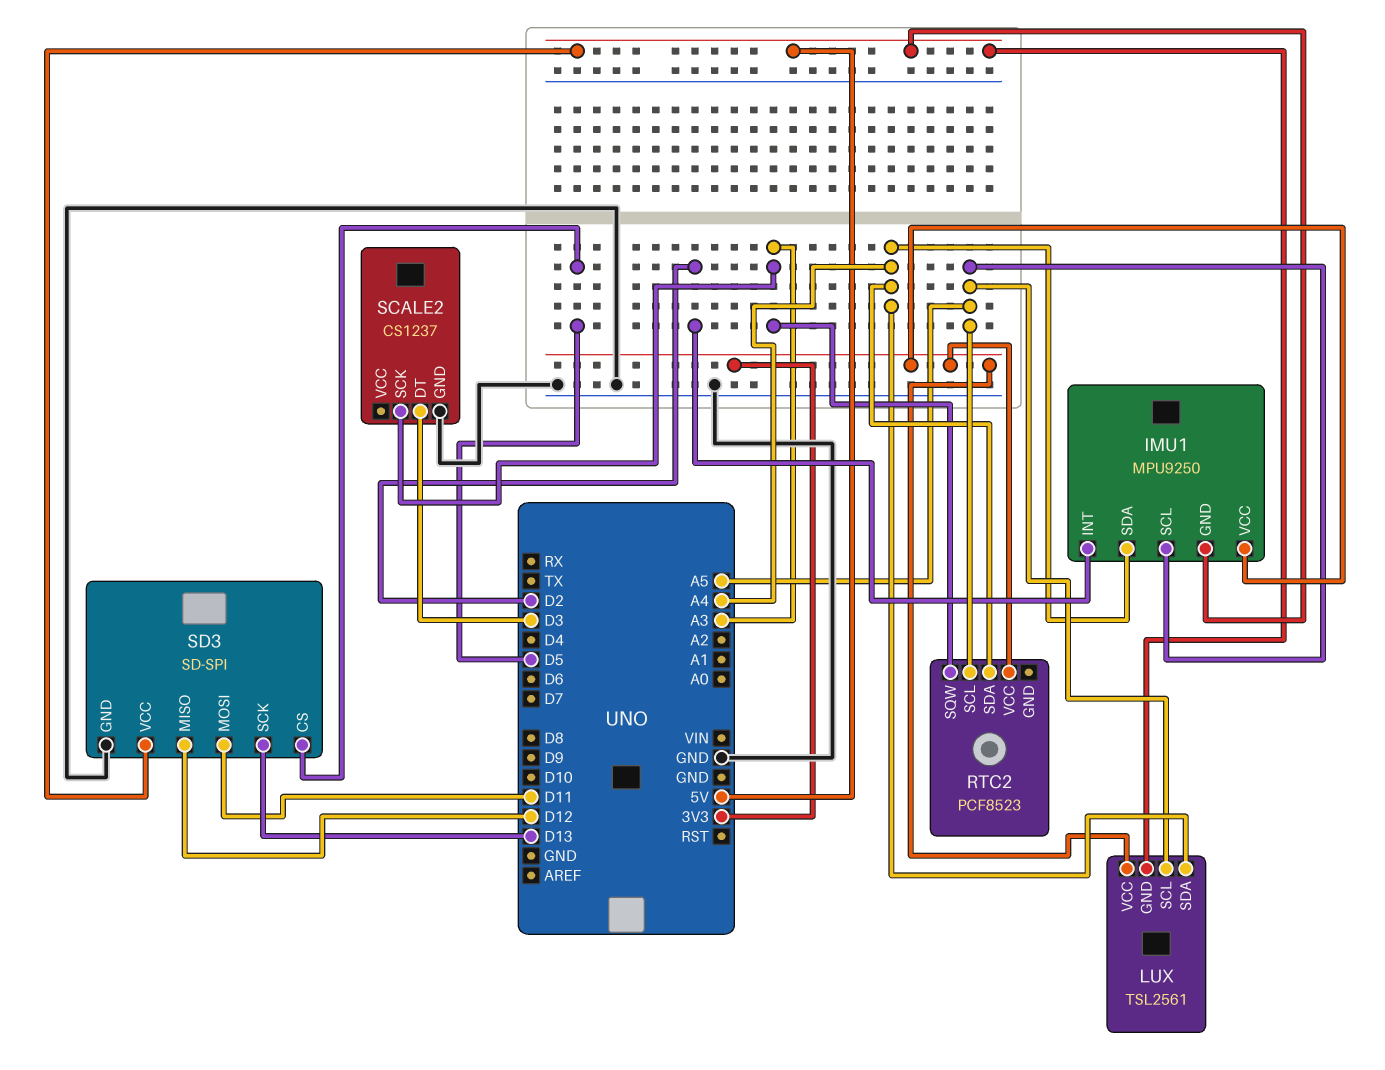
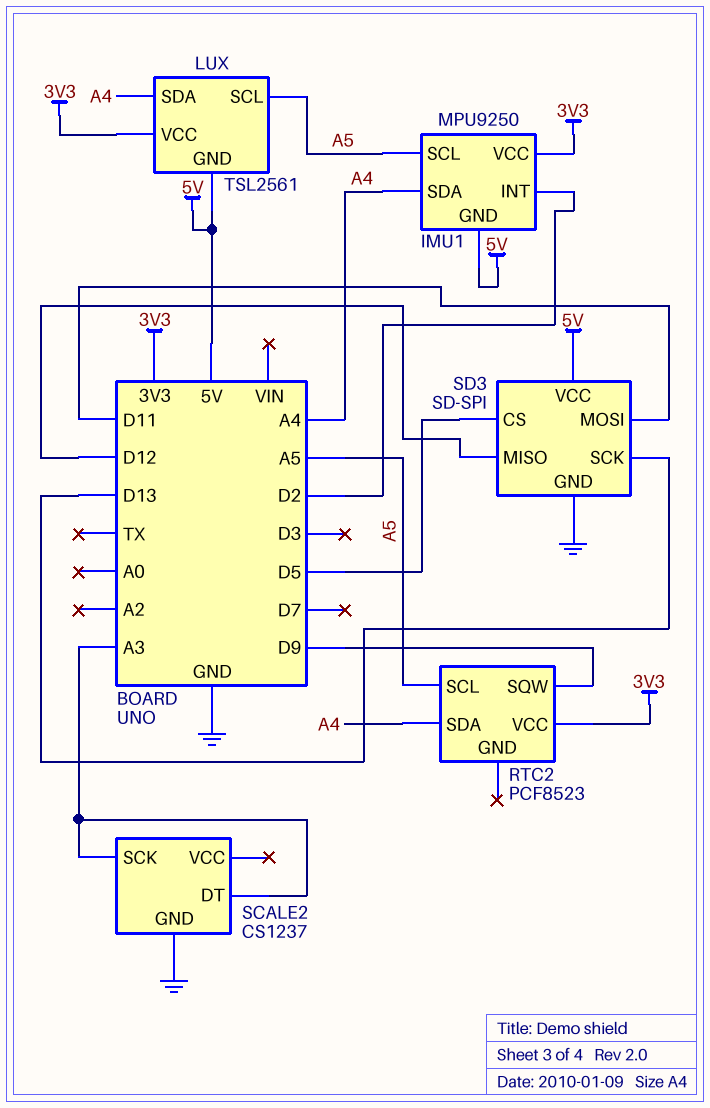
RTC2 pin SQW: A3 -> D9
SCALE2 pin DT: D3 -> A3

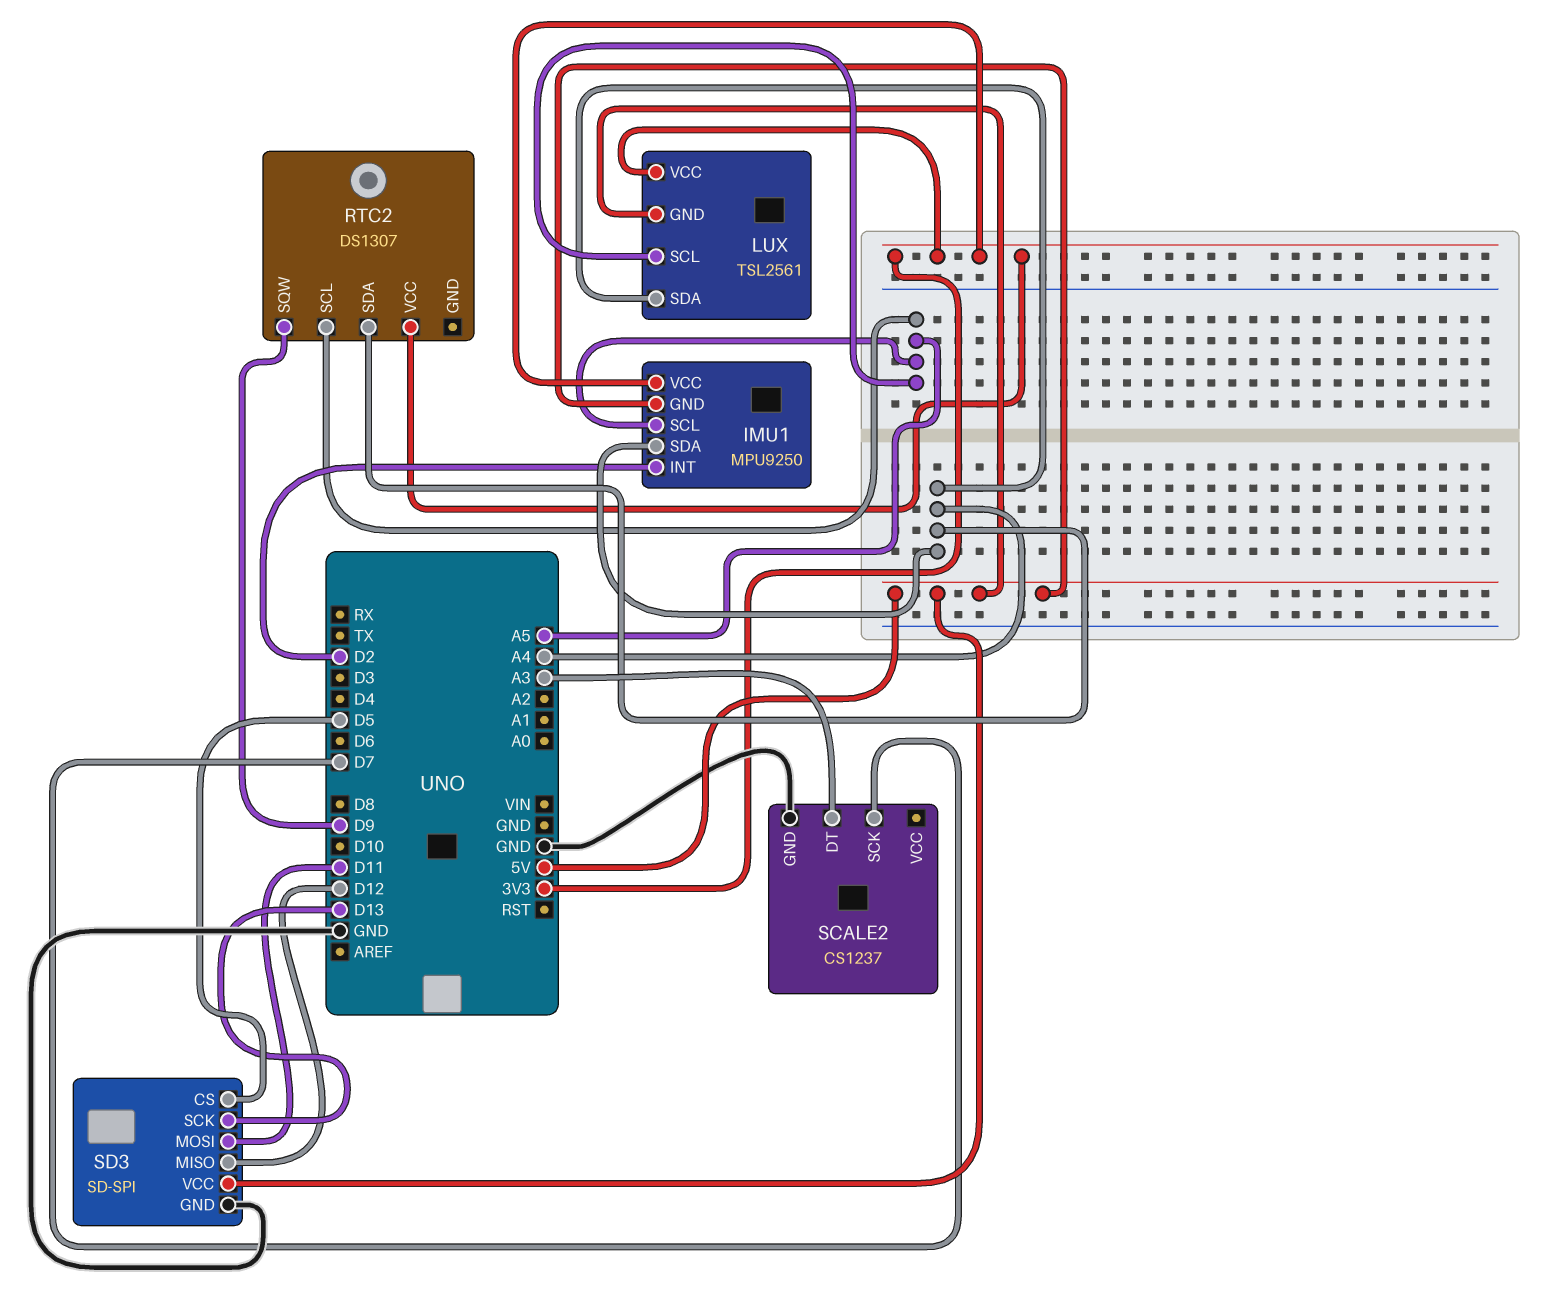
RTC2: PCF8523 -> DS1307
SCALE2 pin SCK: A3 -> D7

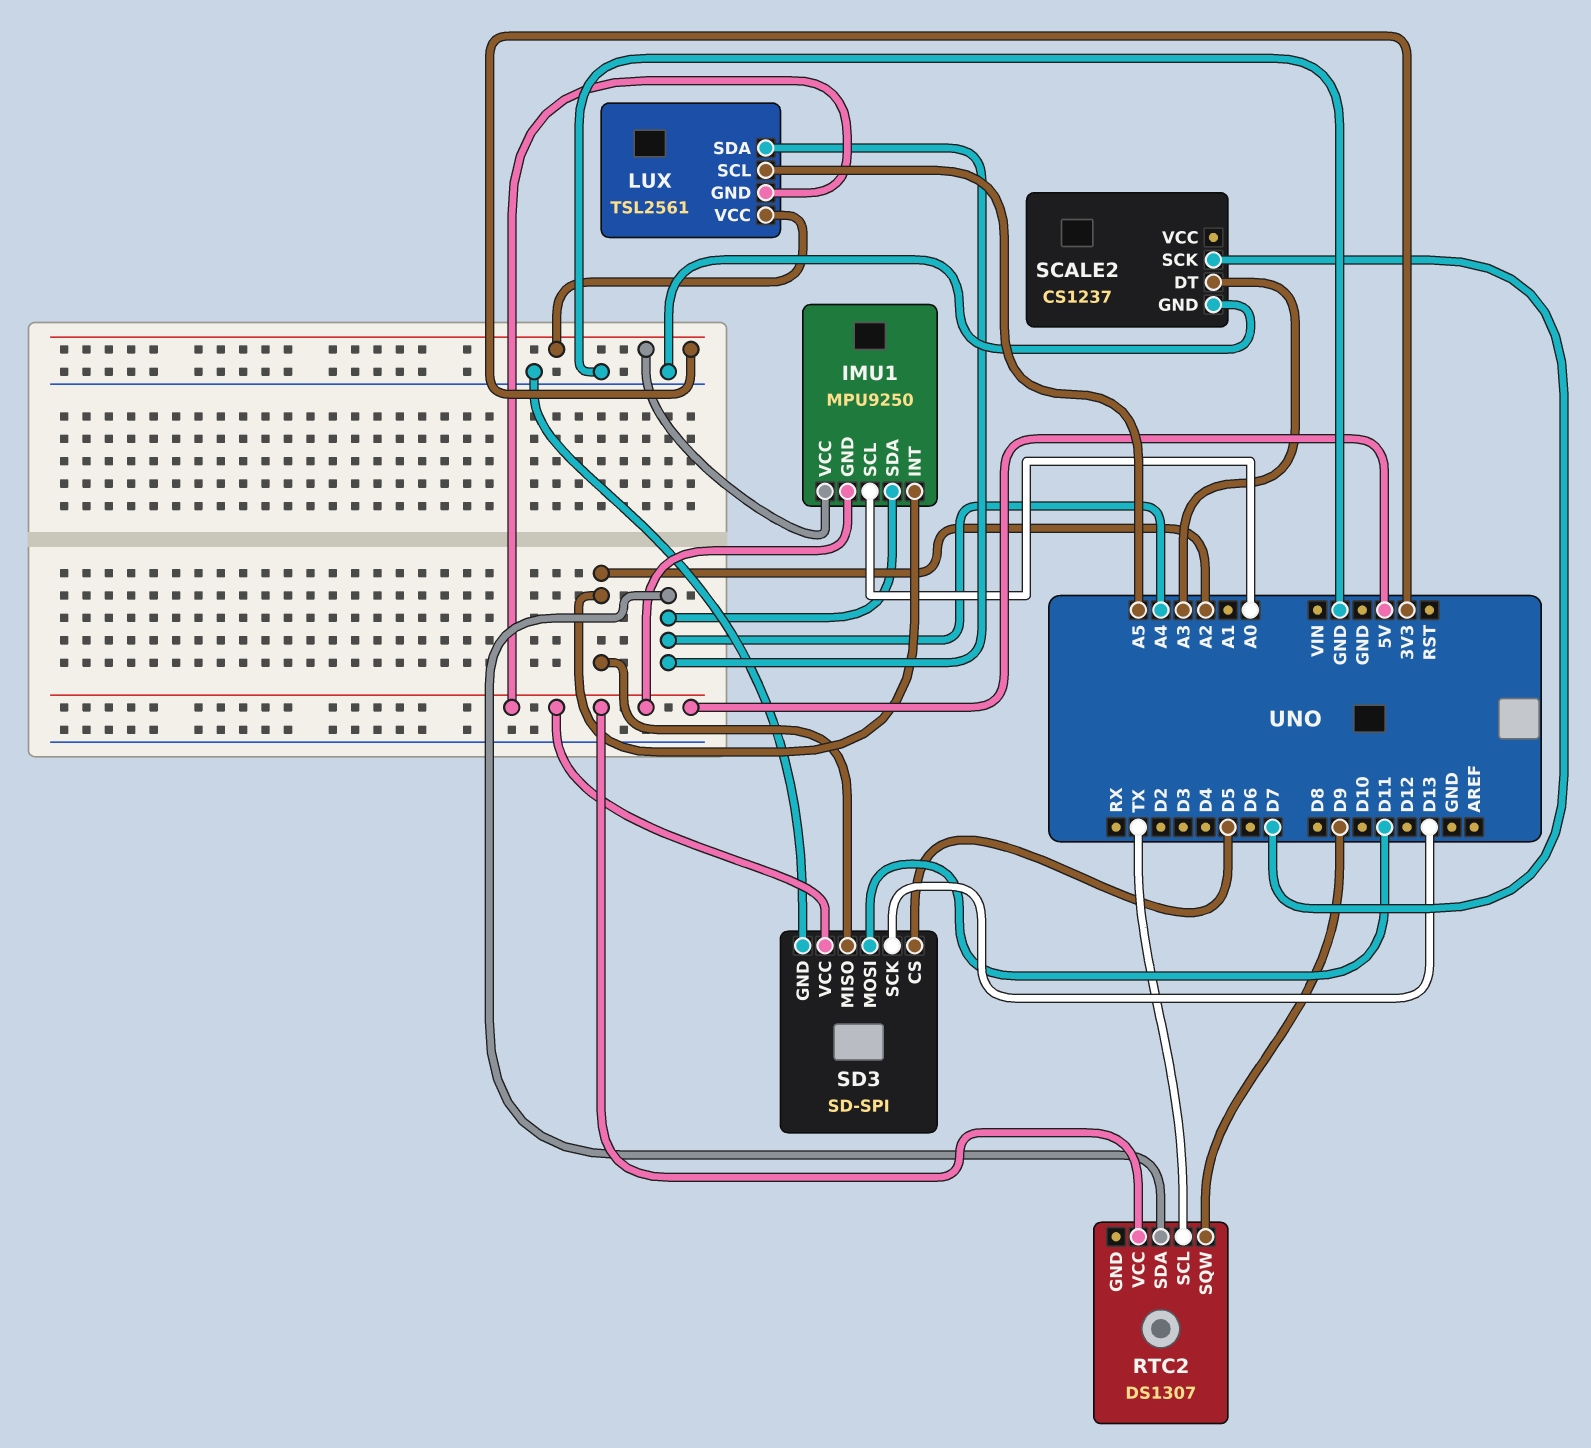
IMU1 pin INT: D2 -> A2
IMU1 pin SCL: A5 -> A0
RTC2 pin SCL: A5 -> TX
RTC2 pin VCC: 3V3 -> 5V
SD3 pin MISO: D12 -> A2

